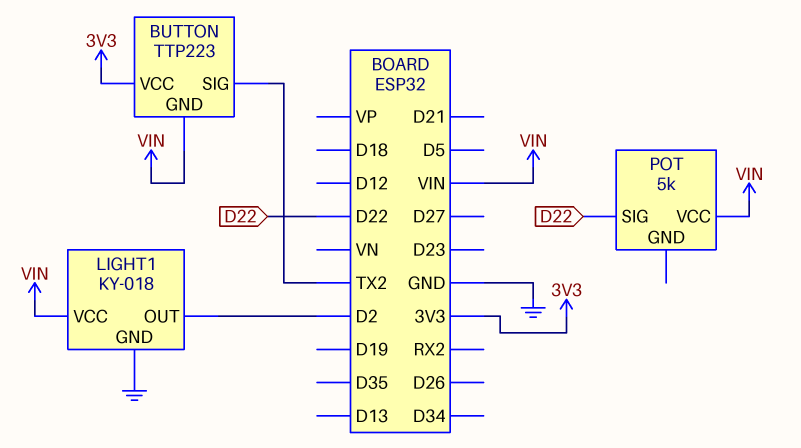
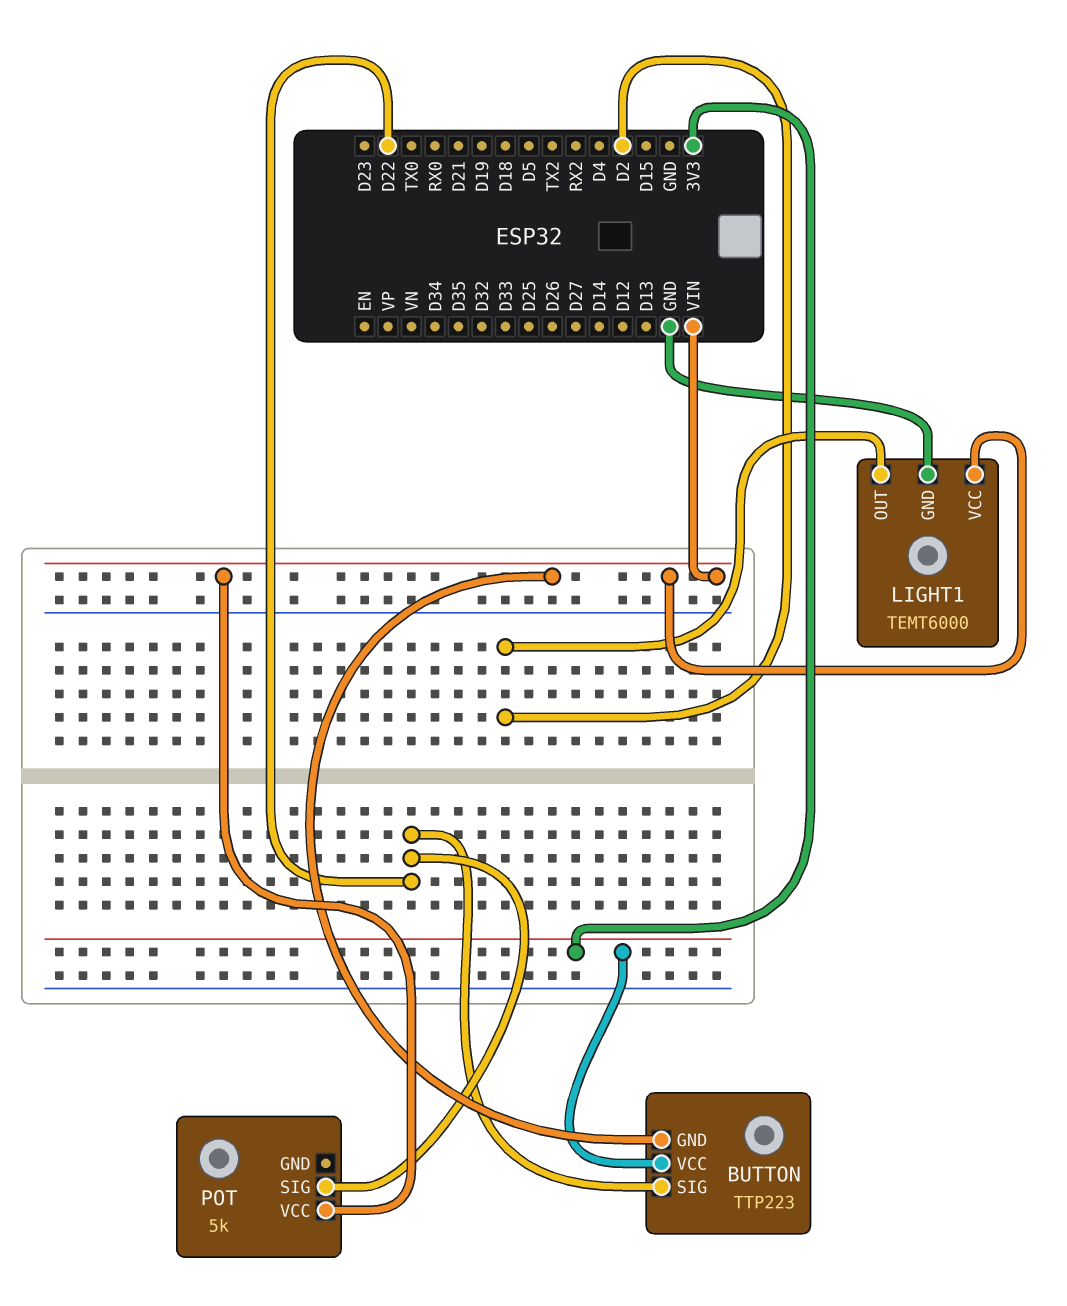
BUTTON pin SIG: TX2 -> D22
LIGHT1: KY-018 -> TEMT6000

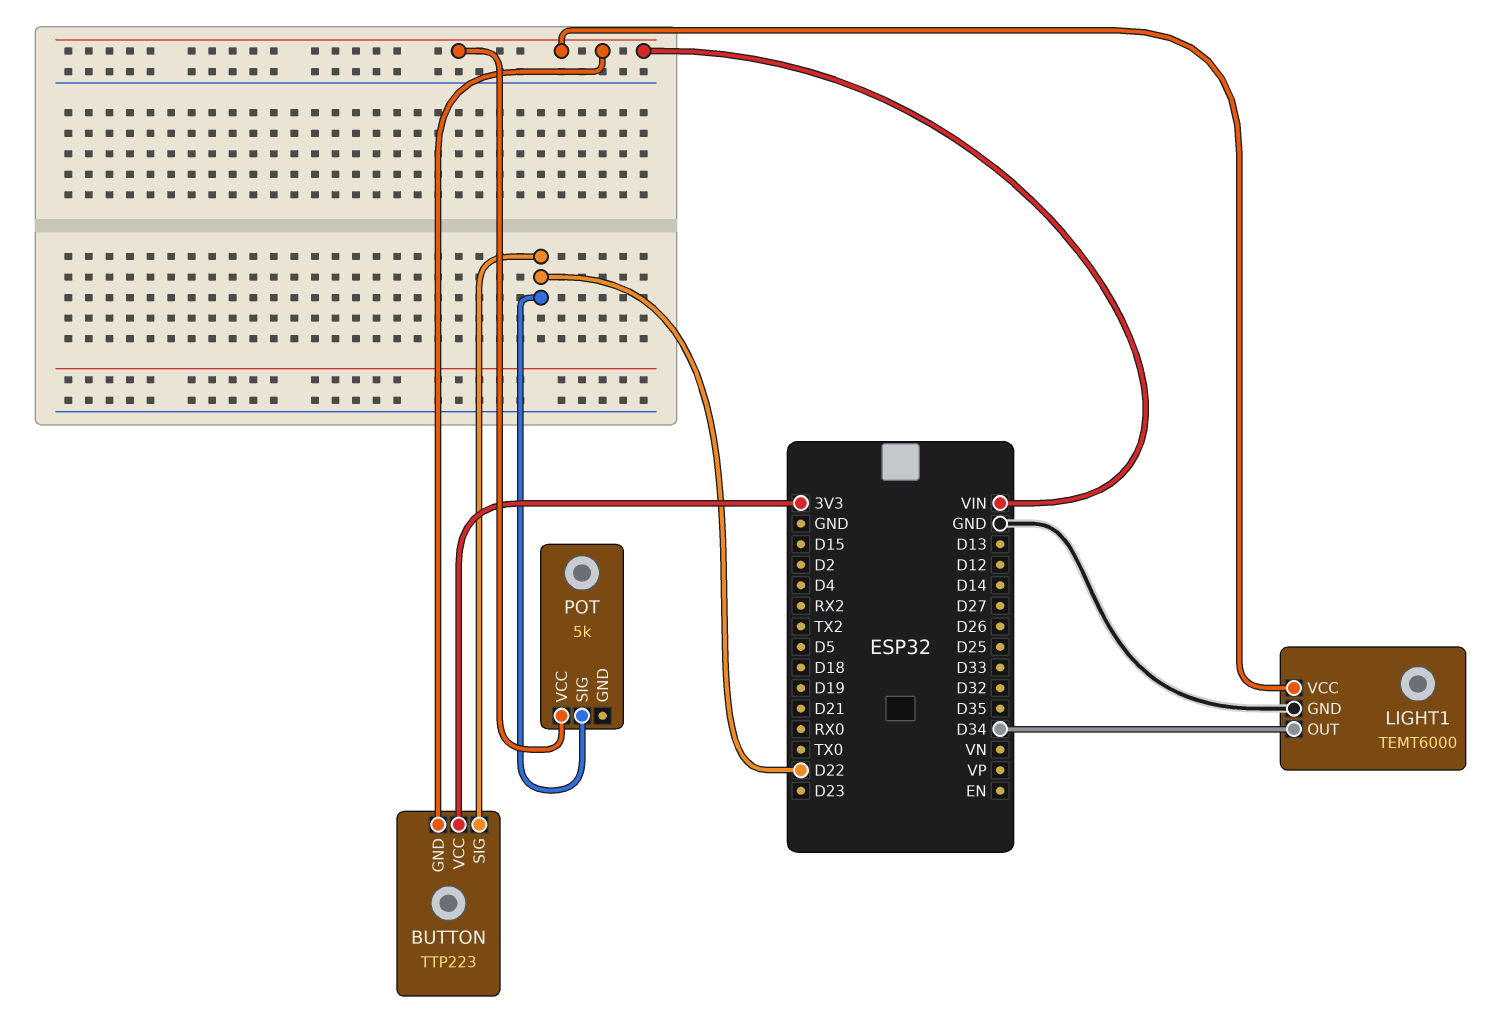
LIGHT1 pin OUT: D2 -> D34

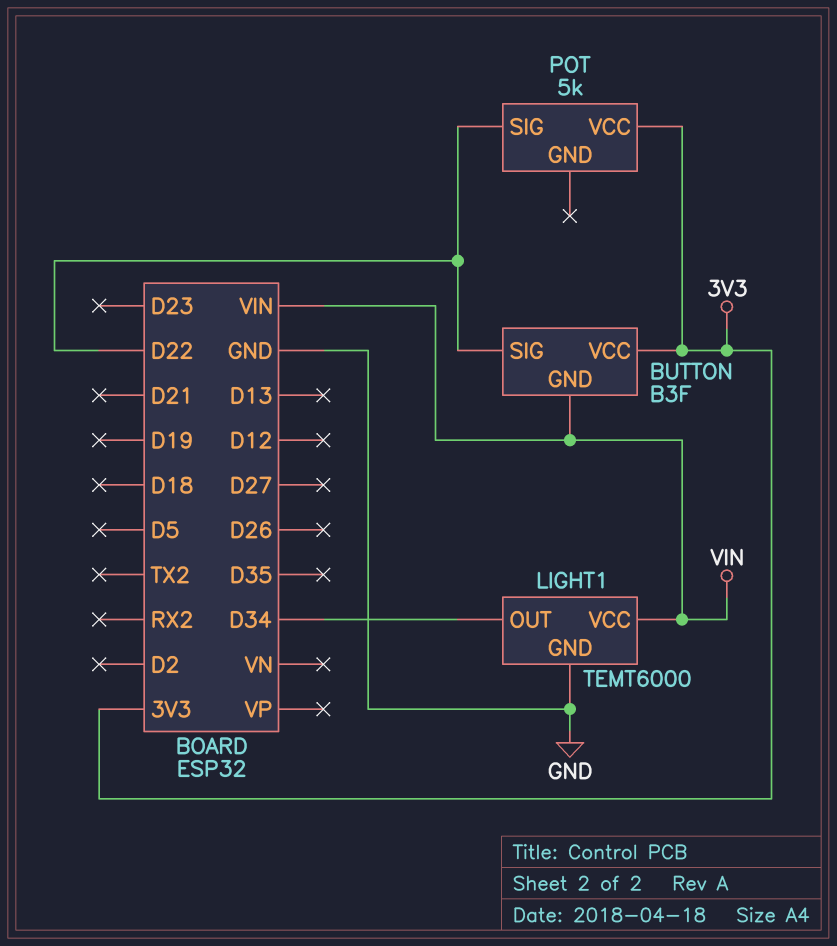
BUTTON: TTP223 -> B3F
POT pin VCC: VIN -> 3V3

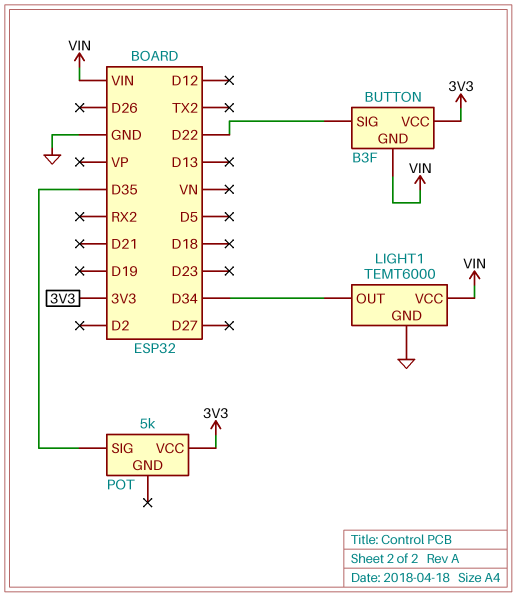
POT pin SIG: D22 -> D35

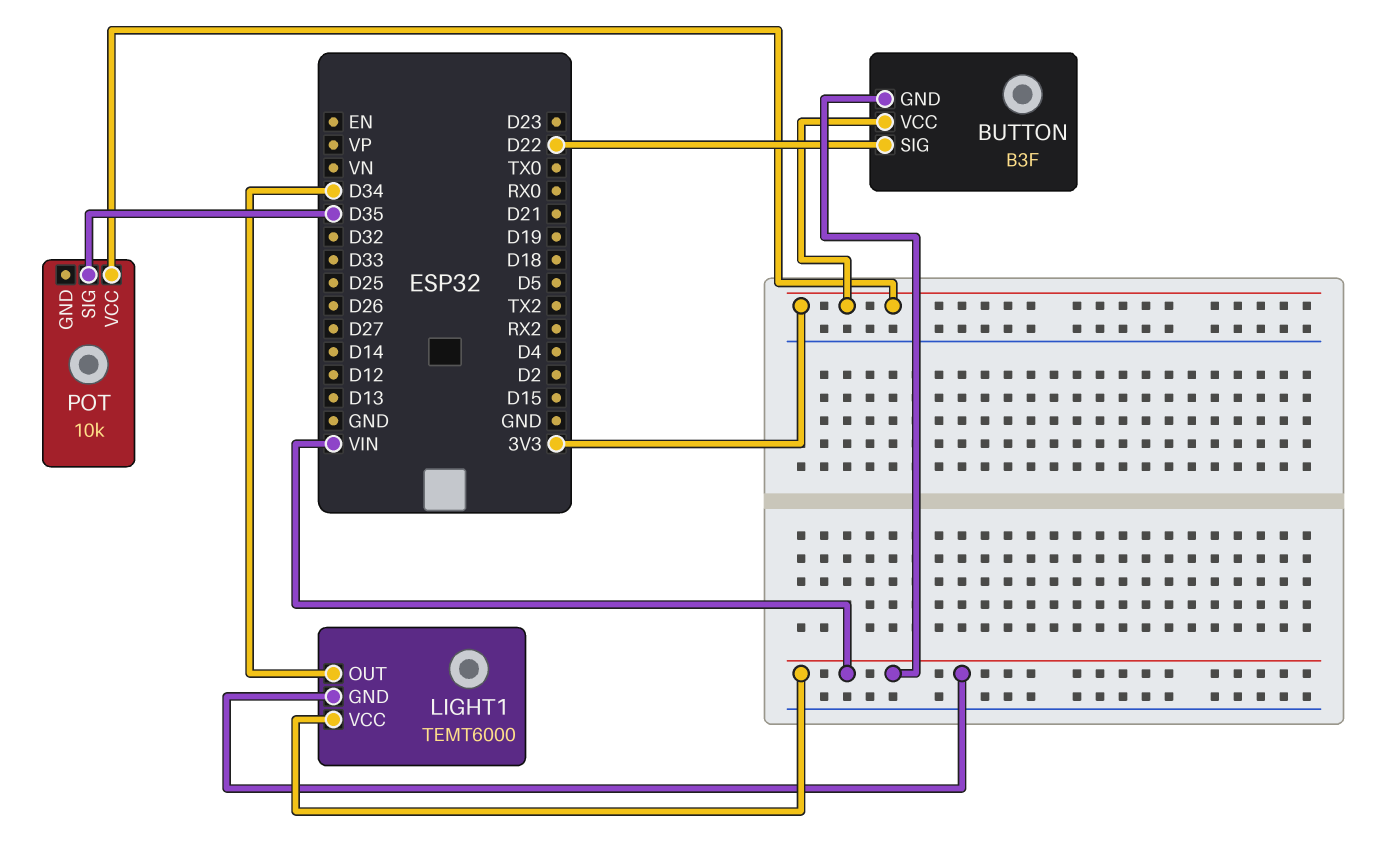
LIGHT1 pin GND: GND -> VIN
POT: 5k -> 10k

